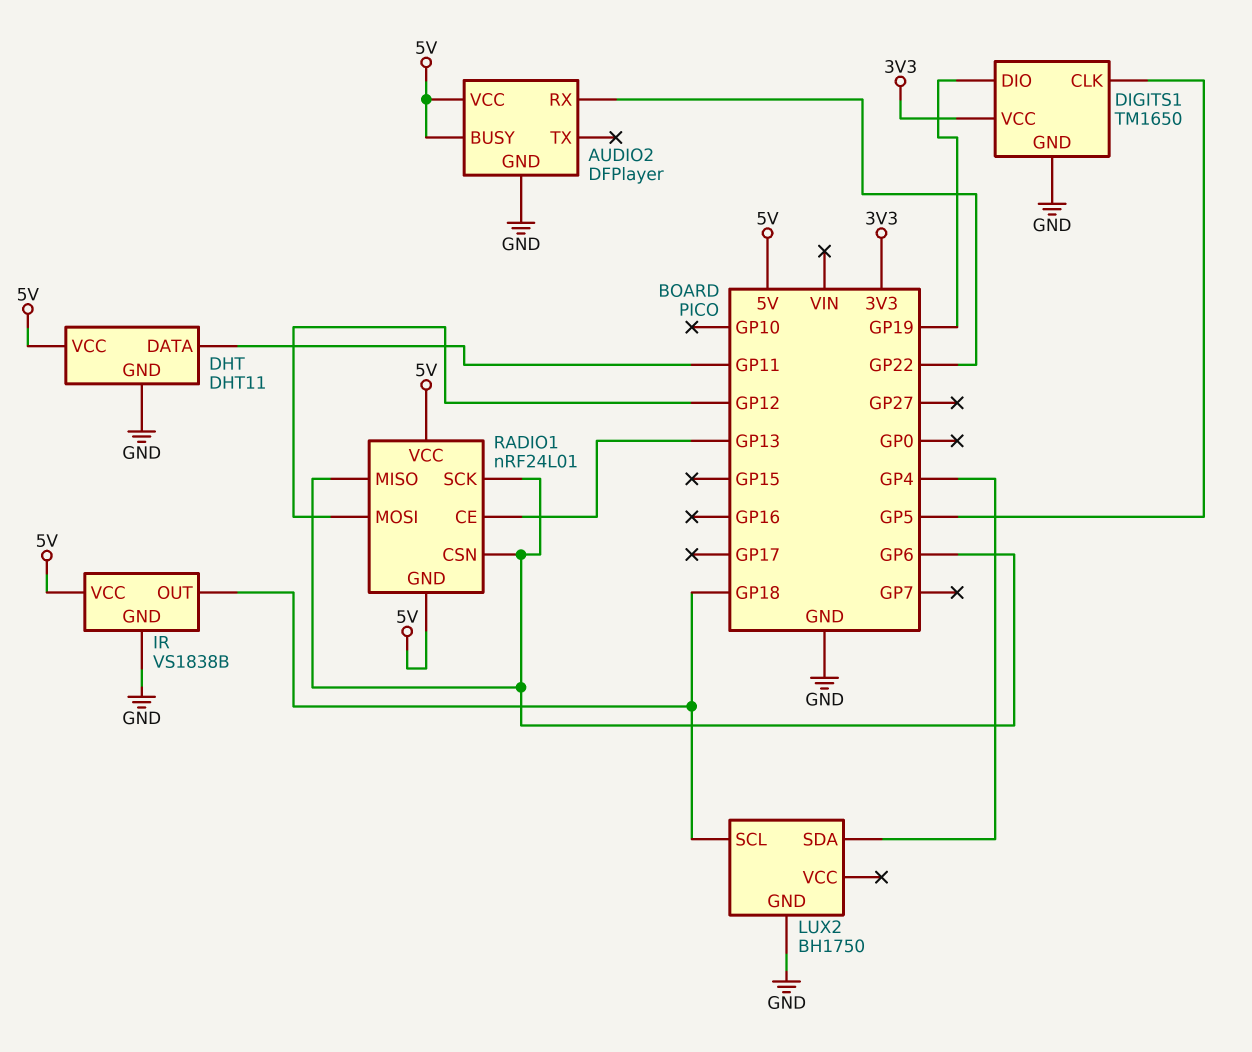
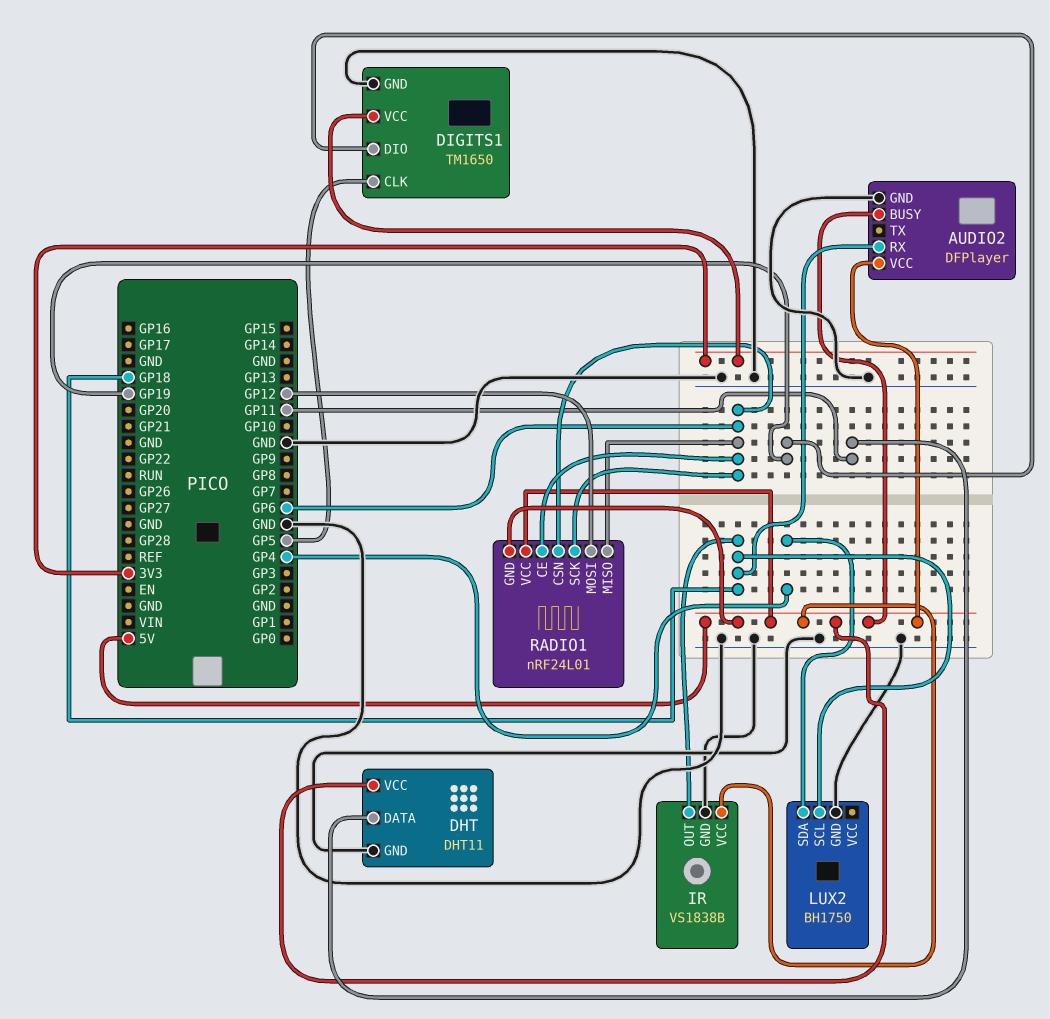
AUDIO2 pin RX: GP22 -> GP18
RADIO1 pin CE: GP13 -> GP6

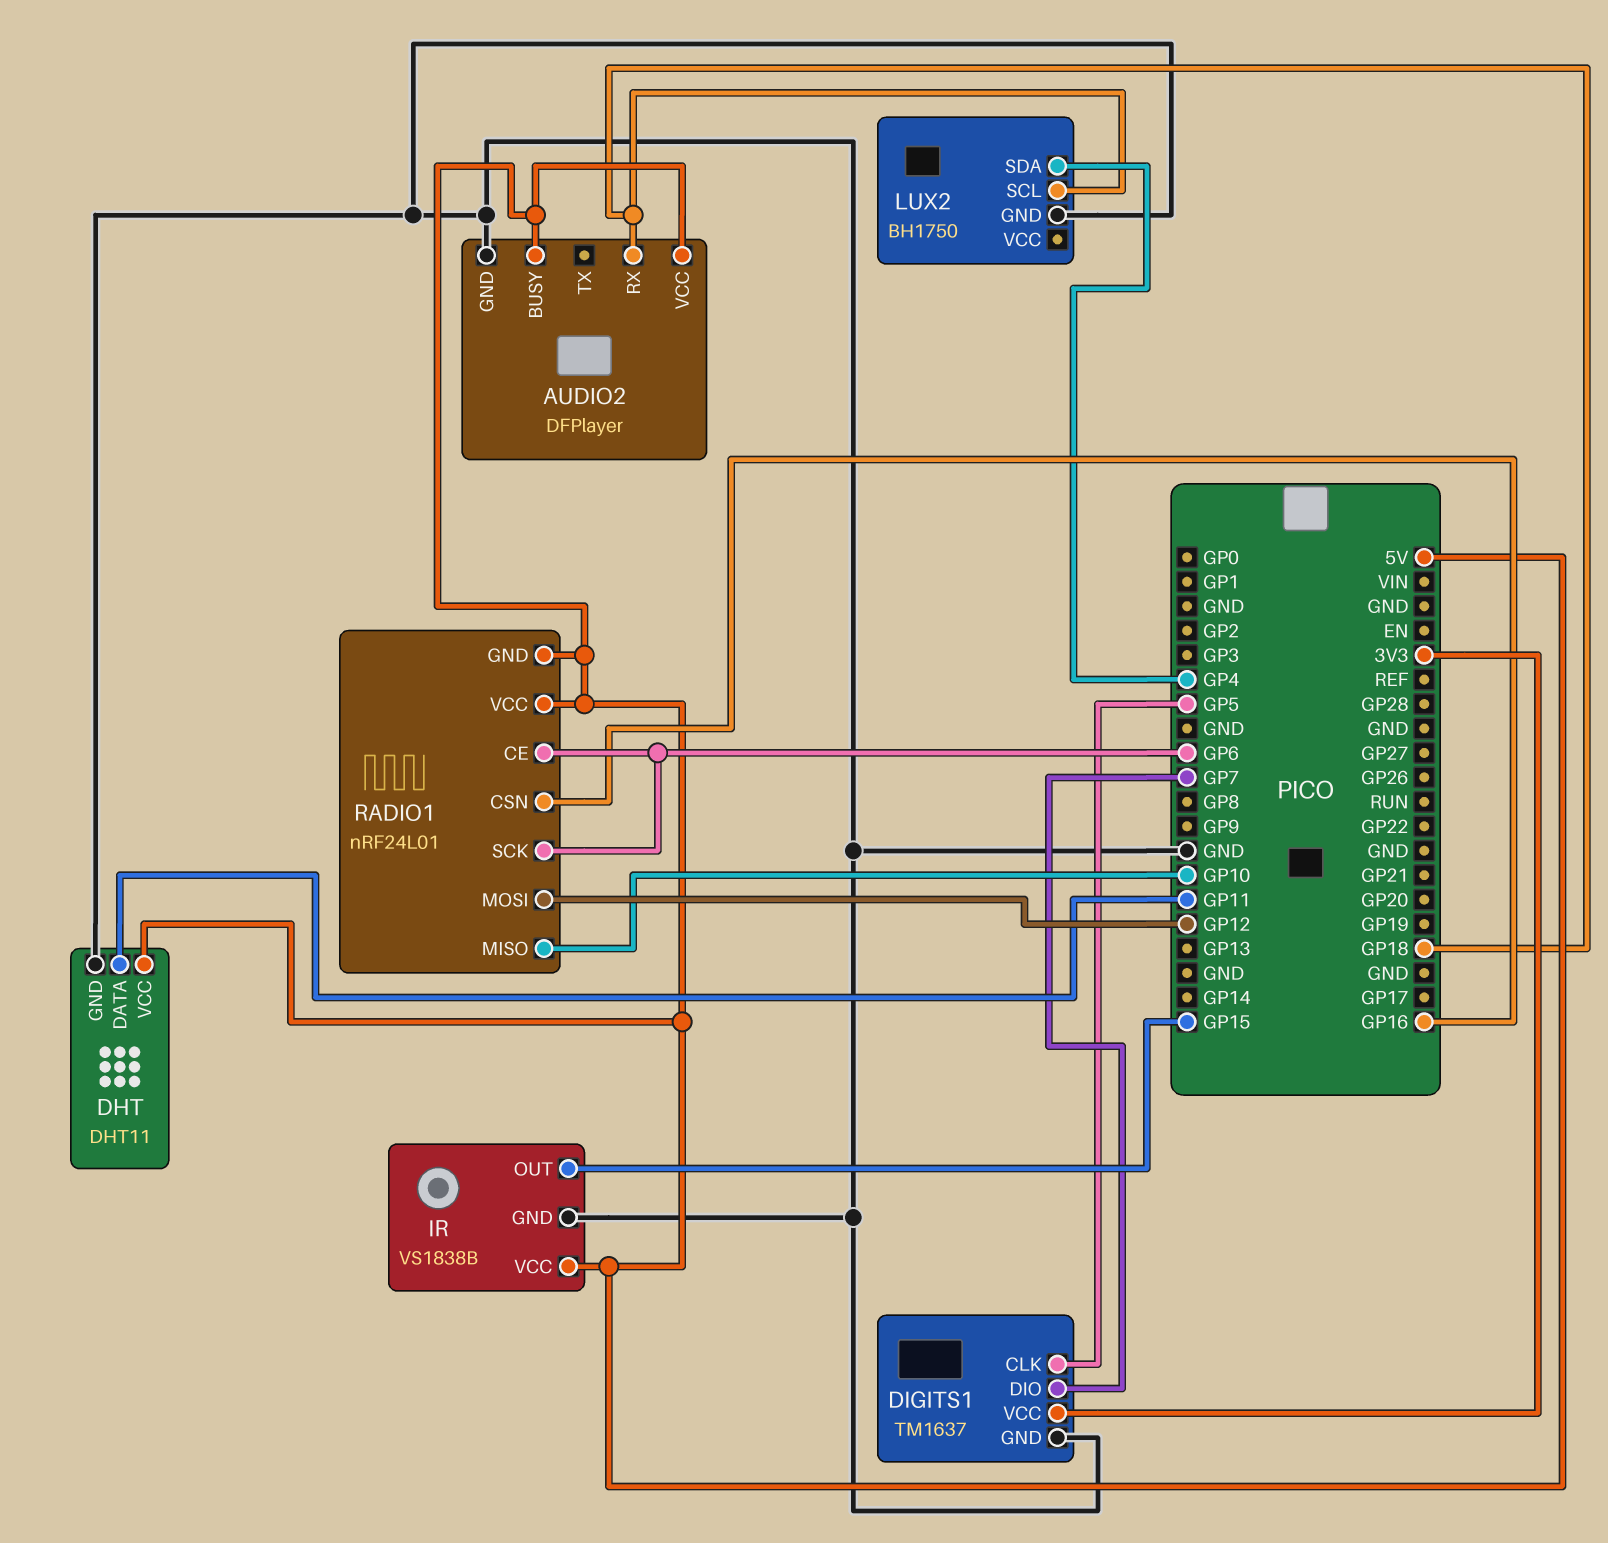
DIGITS1: TM1650 -> TM1637
DIGITS1 pin DIO: GP19 -> GP7
IR pin OUT: GP18 -> GP15
RADIO1 pin CSN: GP6 -> GP16
RADIO1 pin MISO: GP6 -> GP10

